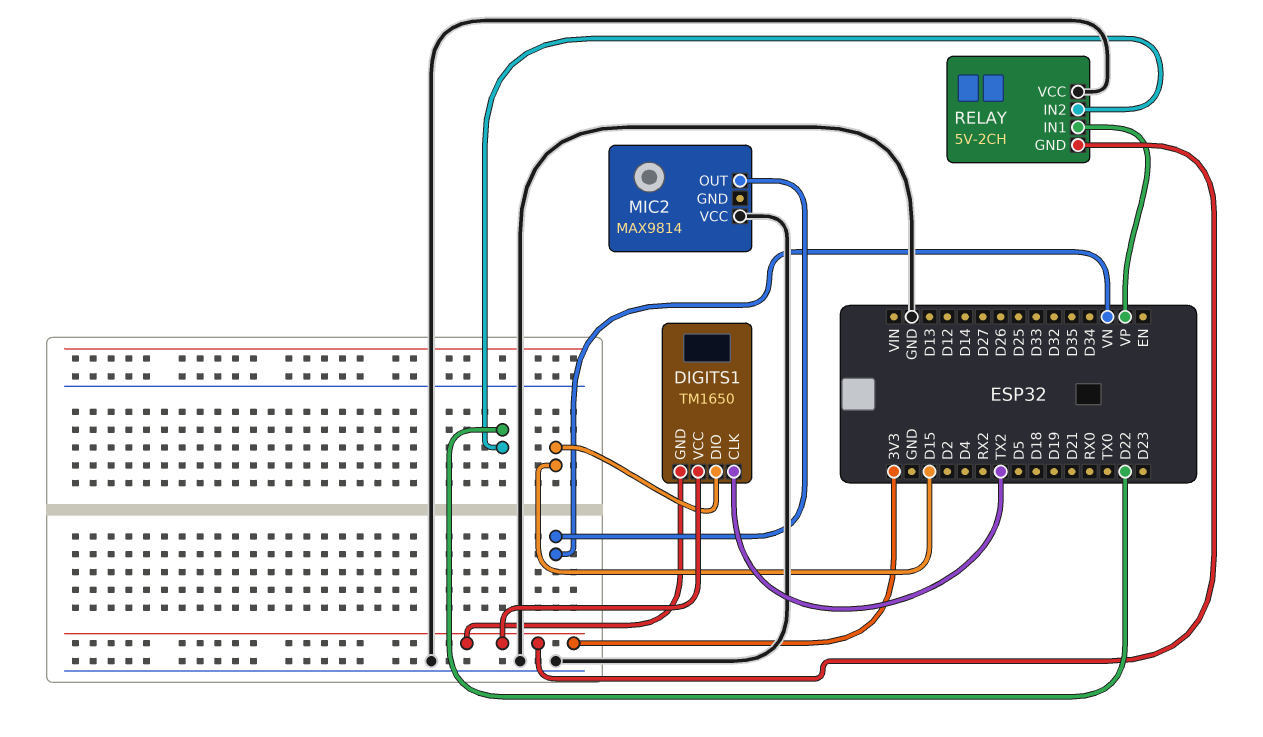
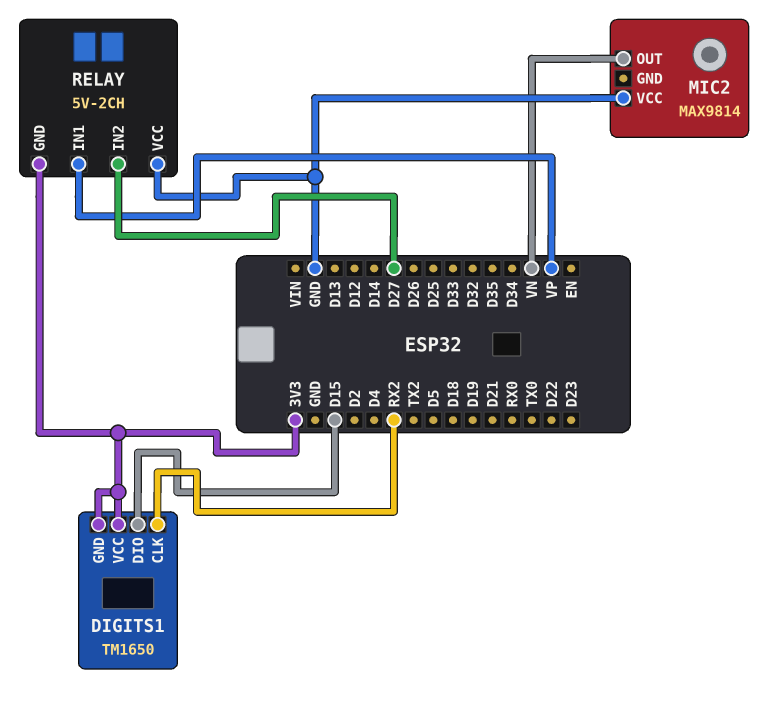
DIGITS1 pin CLK: TX2 -> RX2
RELAY pin IN2: D22 -> D27

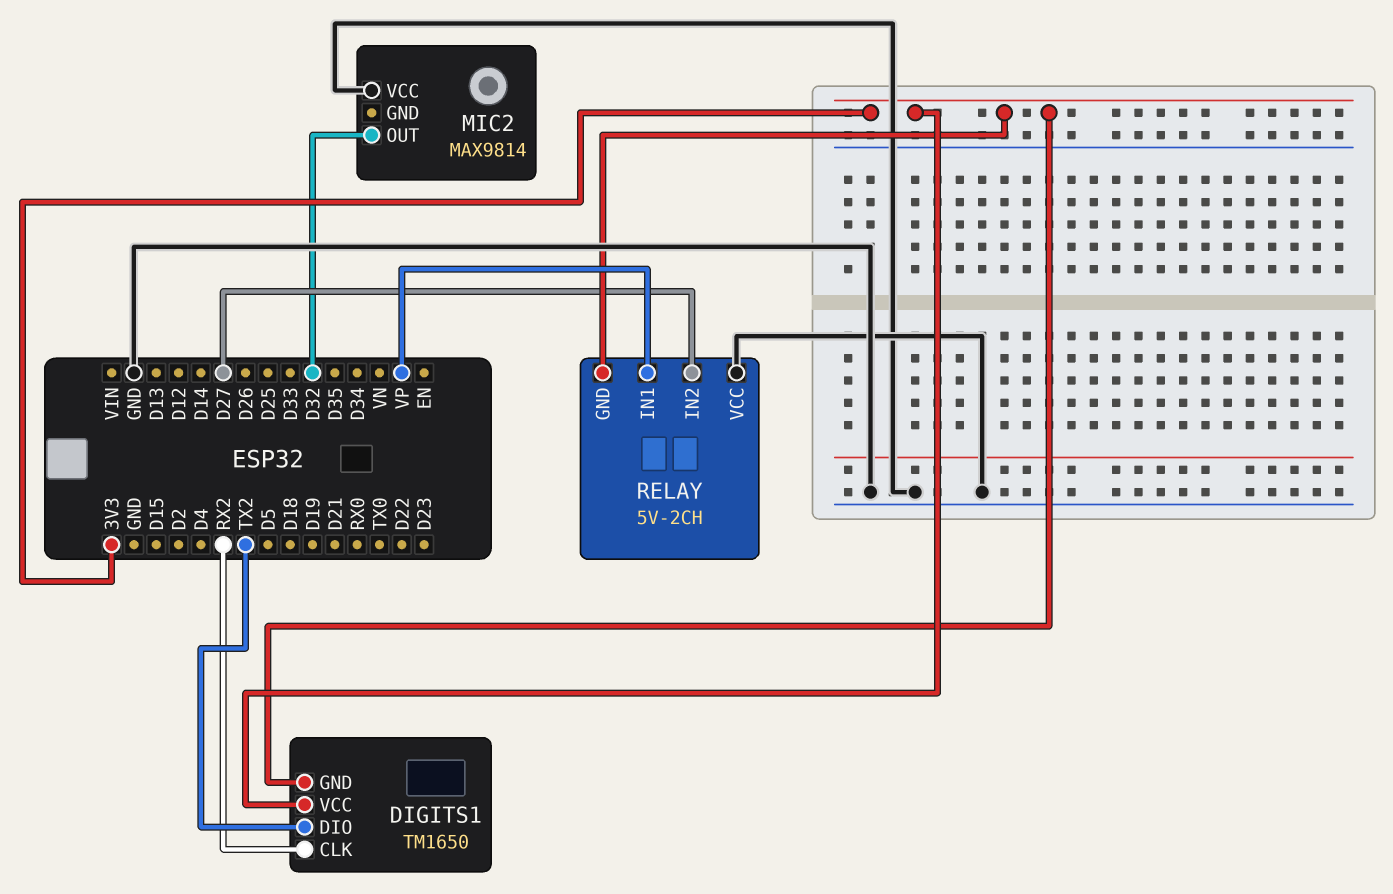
DIGITS1 pin DIO: D15 -> TX2
MIC2 pin OUT: VN -> D32

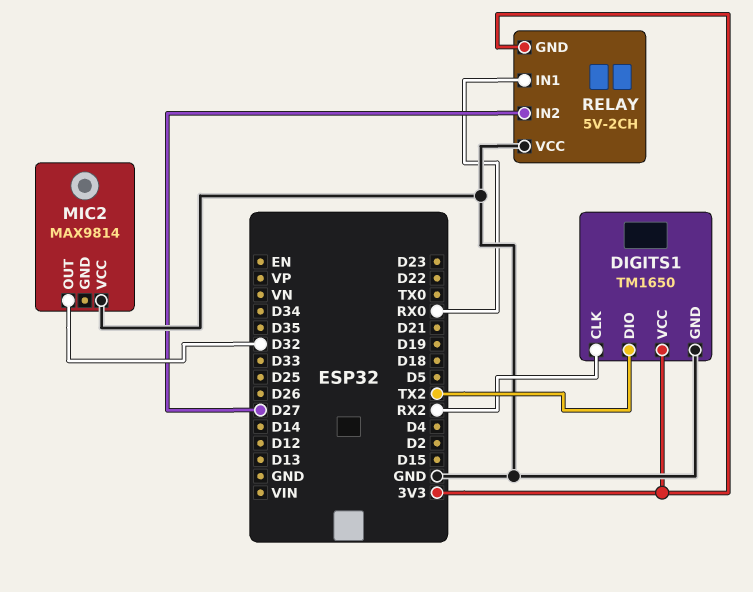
DIGITS1 pin GND: 3V3 -> GND
RELAY pin IN1: VP -> RX0

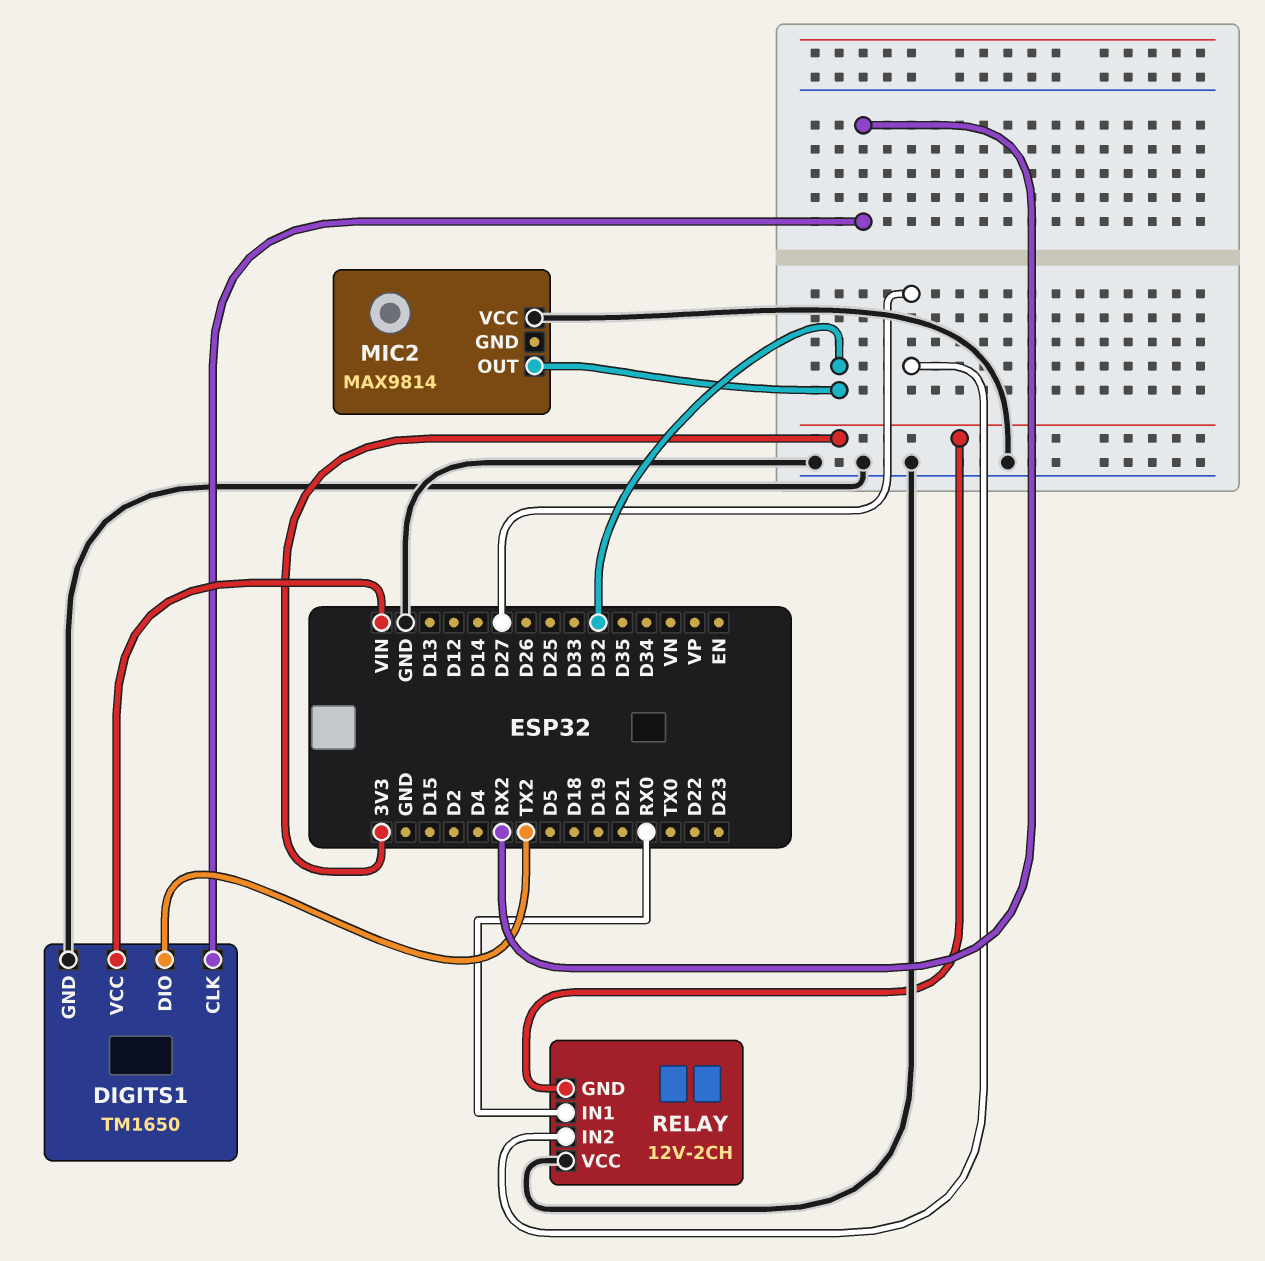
DIGITS1 pin VCC: 3V3 -> VIN
RELAY: 5V-2CH -> 12V-2CH

